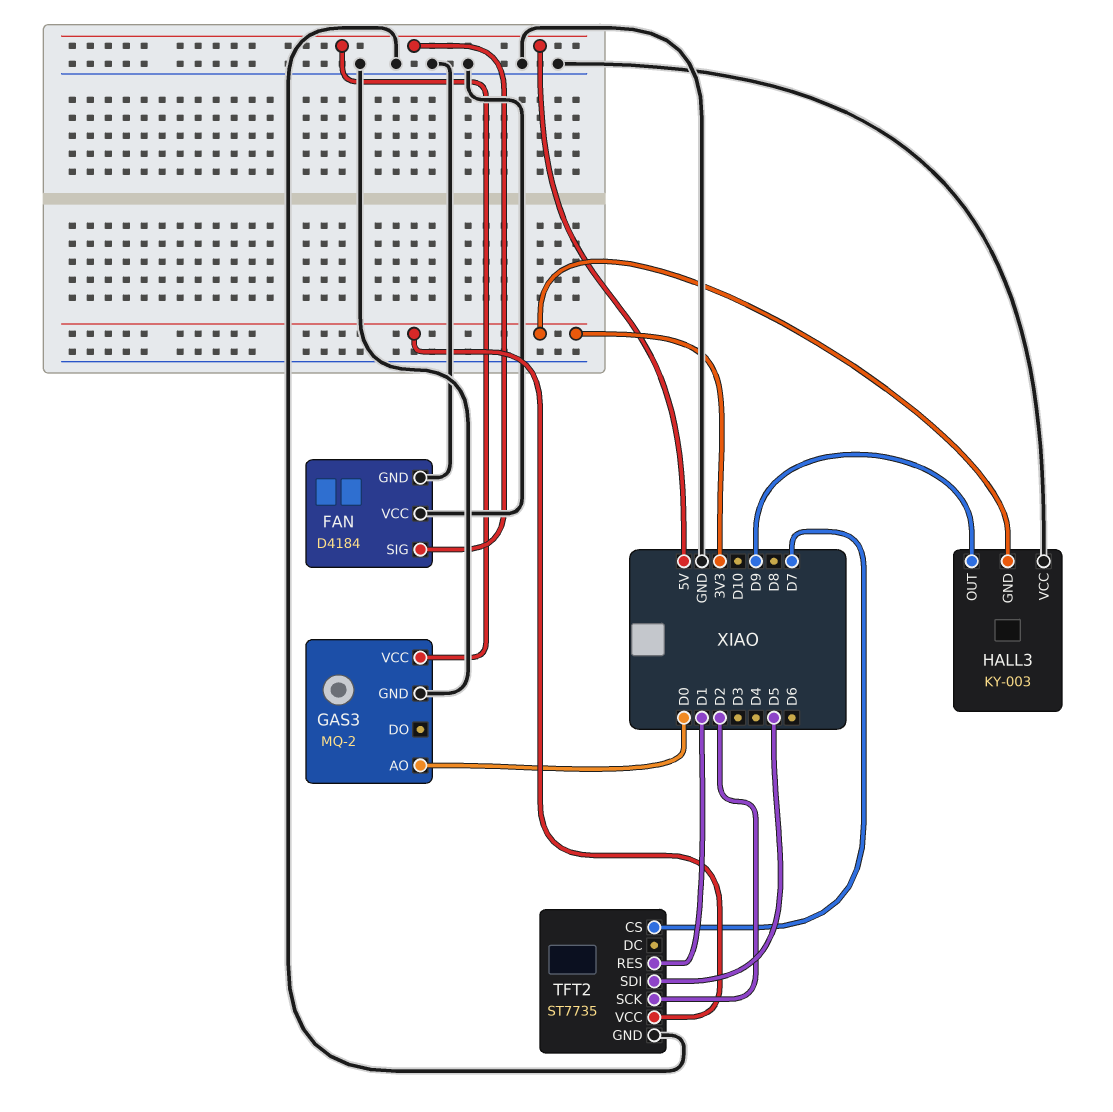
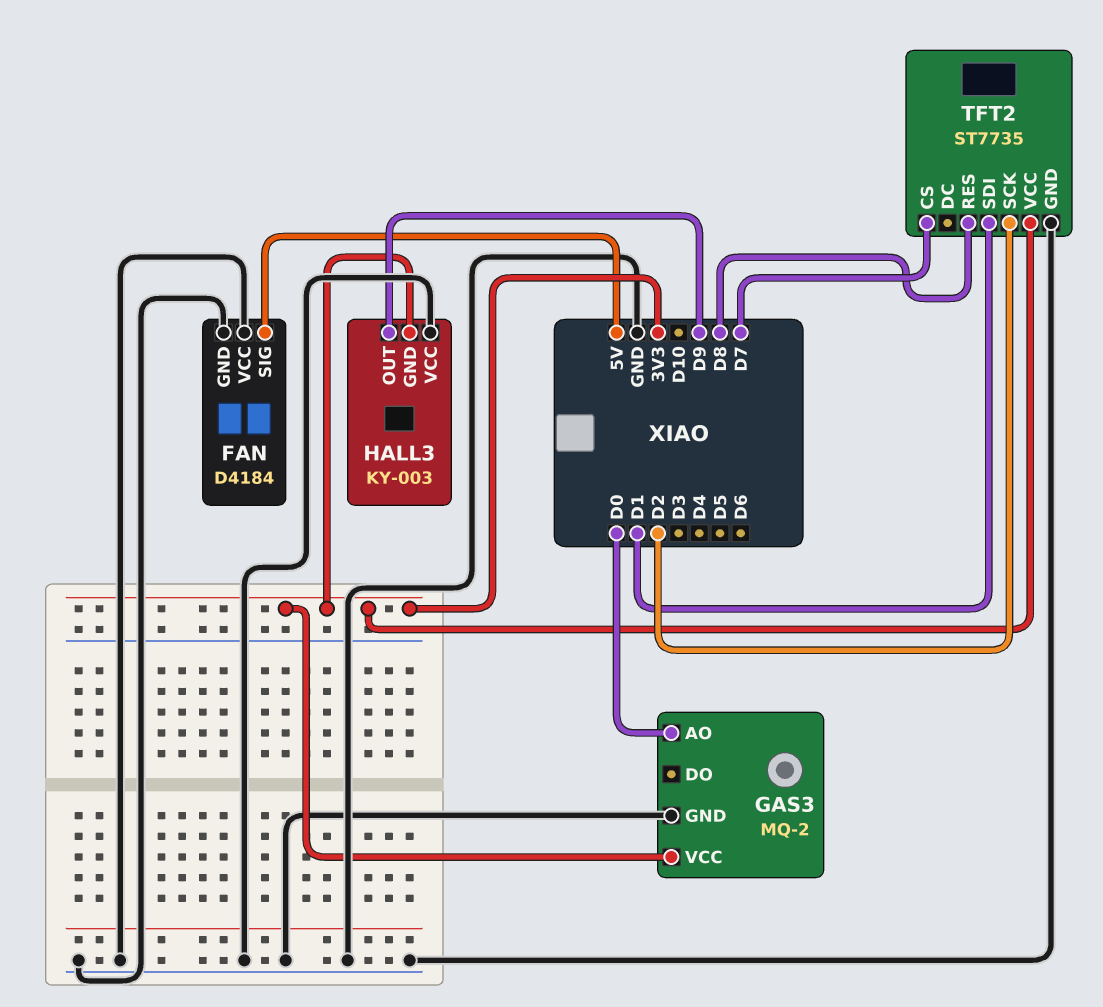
GAS3 pin VCC: 5V -> 3V3
TFT2 pin RES: D1 -> D8
TFT2 pin SDI: D5 -> D1

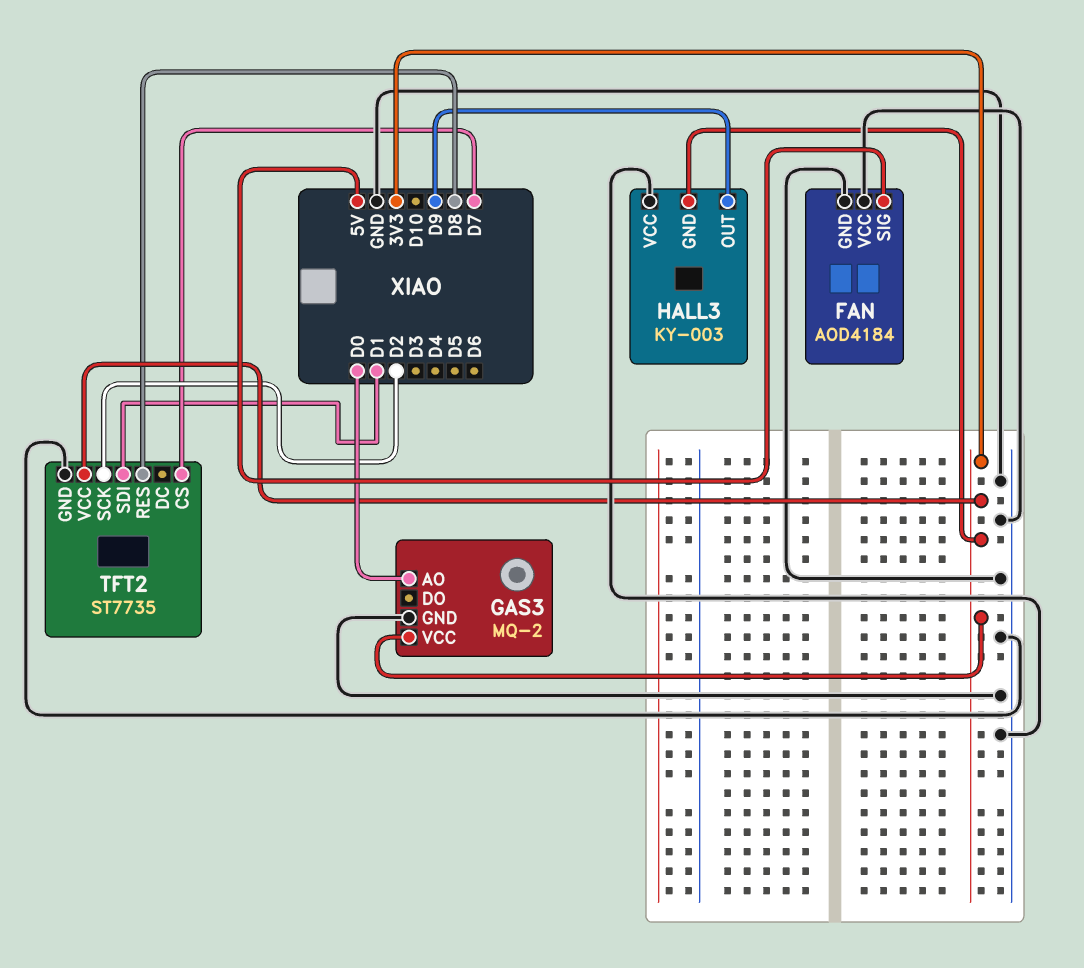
FAN: D4184 -> AOD4184

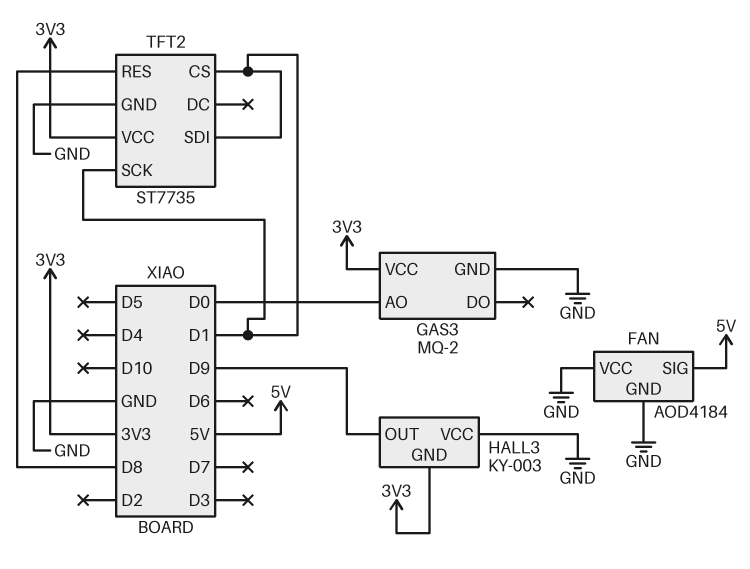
TFT2 pin CS: D7 -> D1
TFT2 pin SCK: D2 -> D1

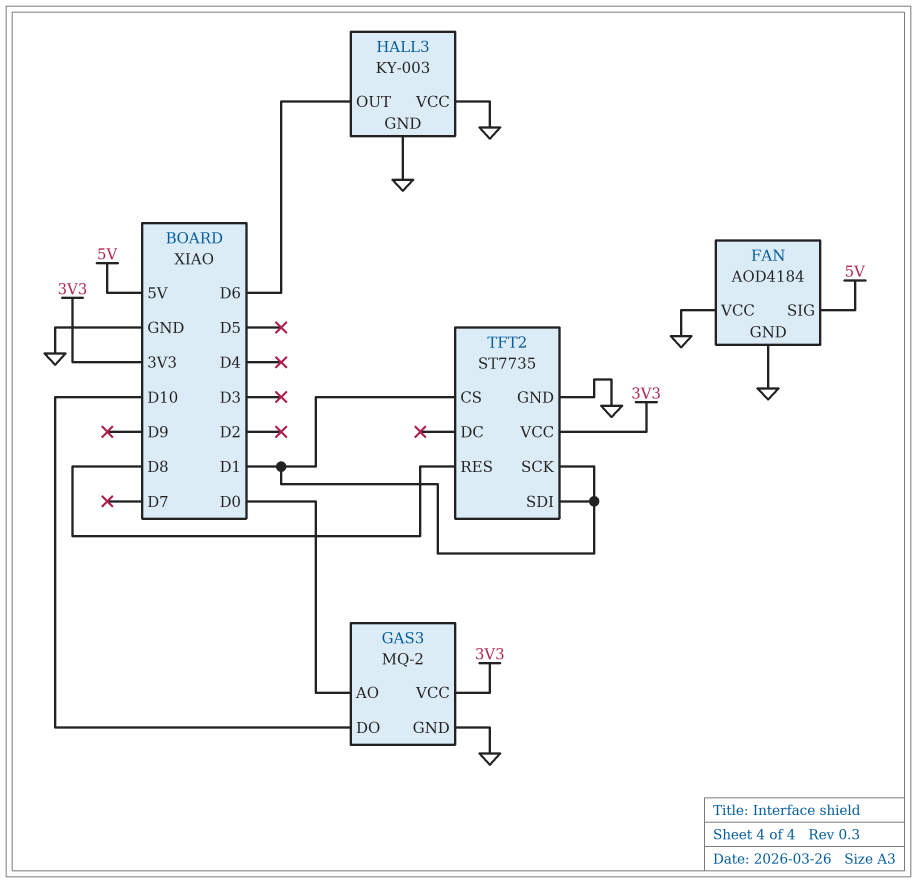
GAS3 pin DO: none -> D10
HALL3 pin GND: 3V3 -> GND
HALL3 pin OUT: D9 -> D6

